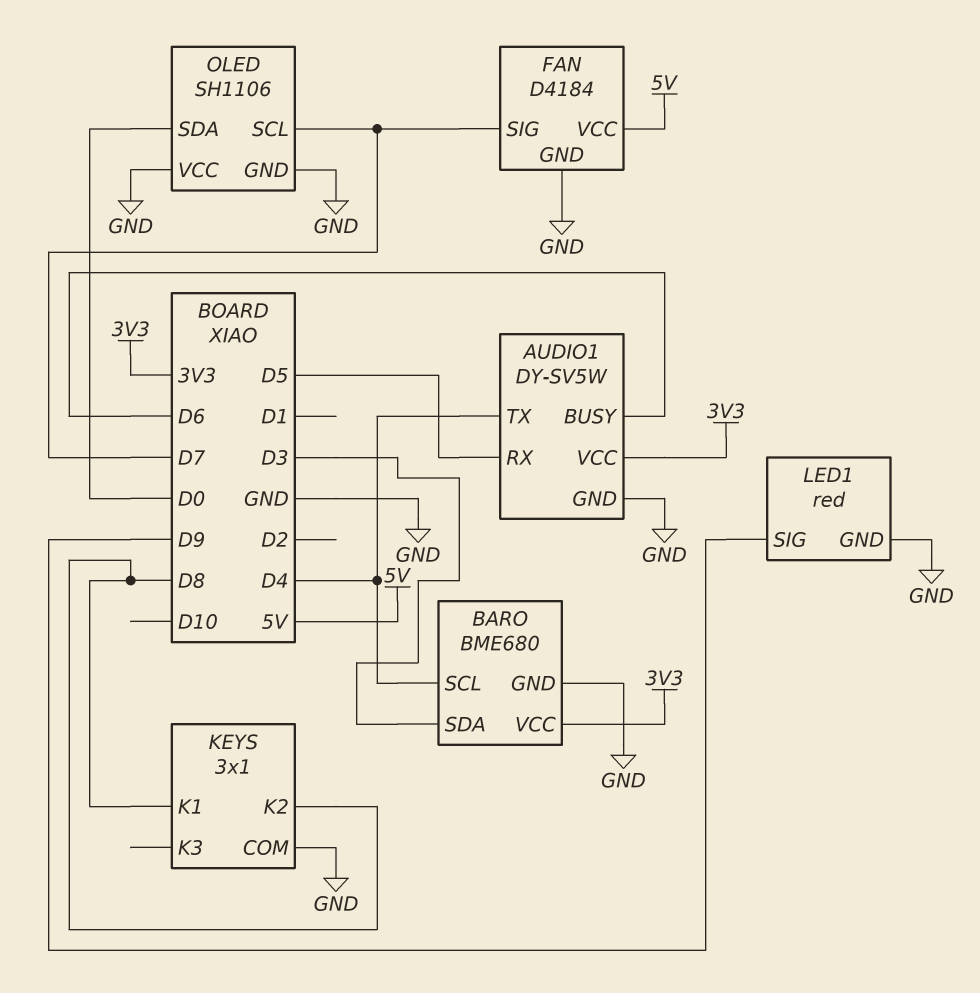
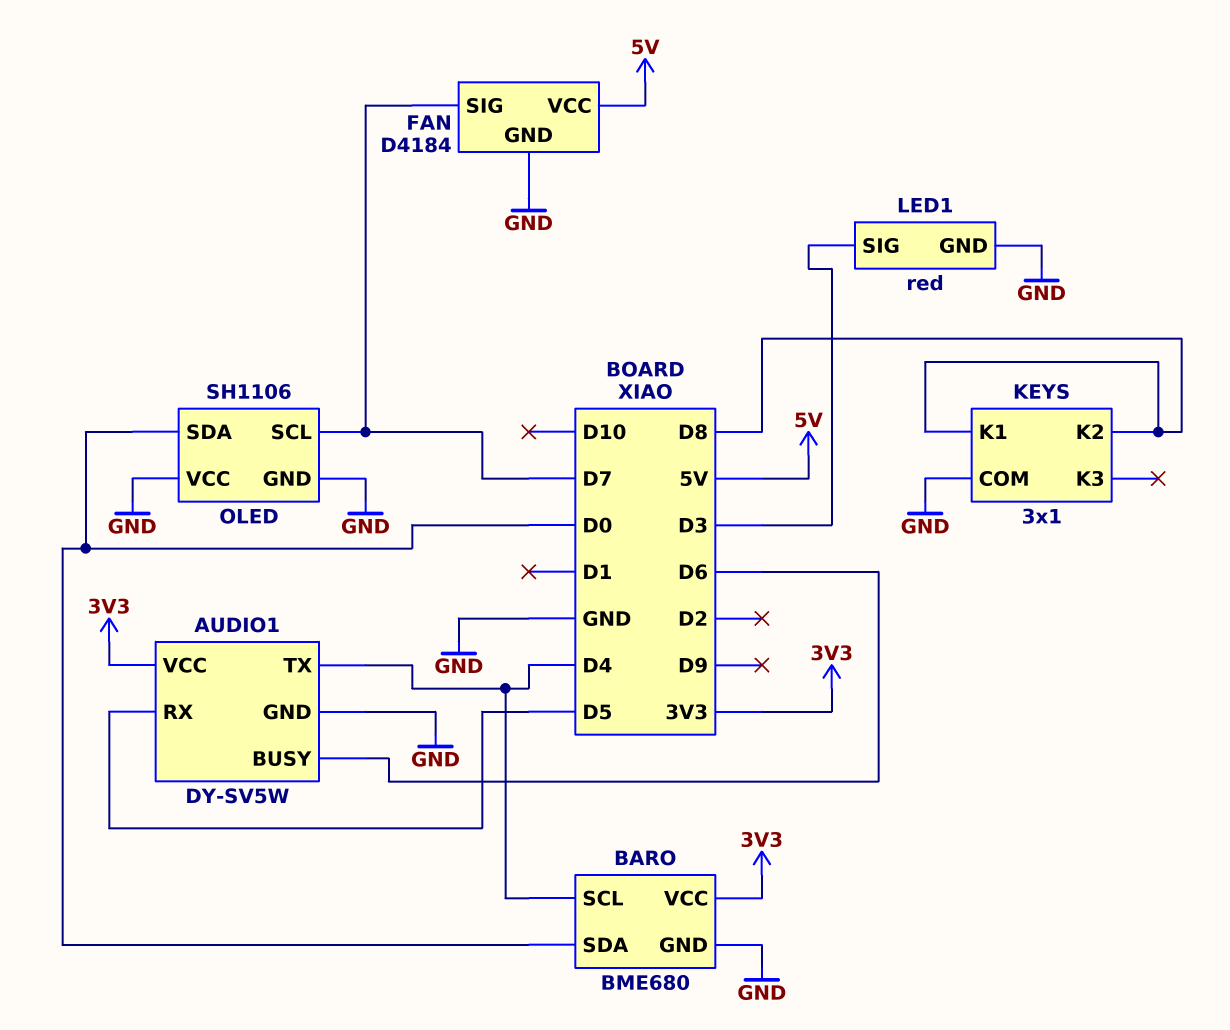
BARO pin SDA: D3 -> D0
LED1 pin SIG: D9 -> D3

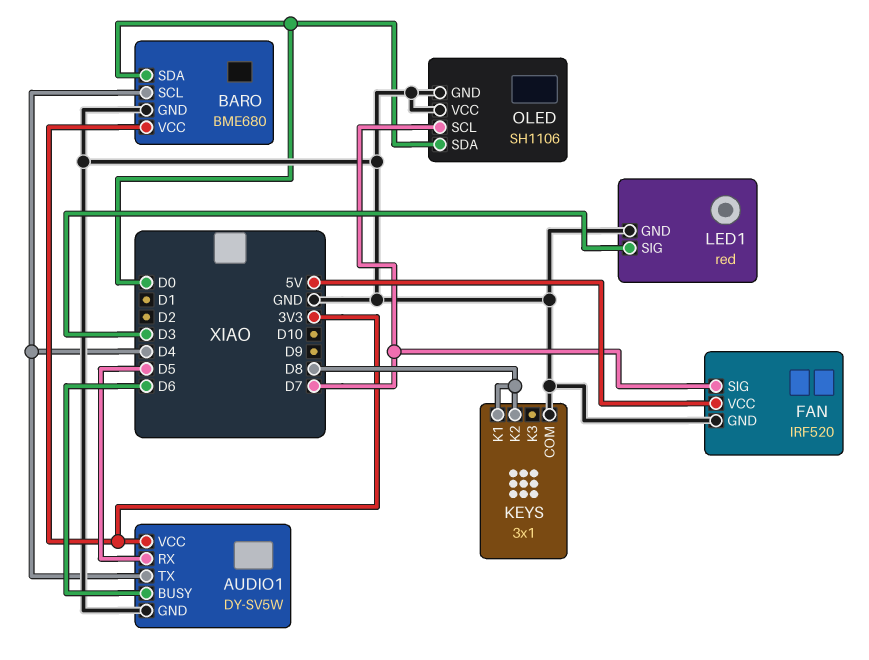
FAN: D4184 -> IRF520

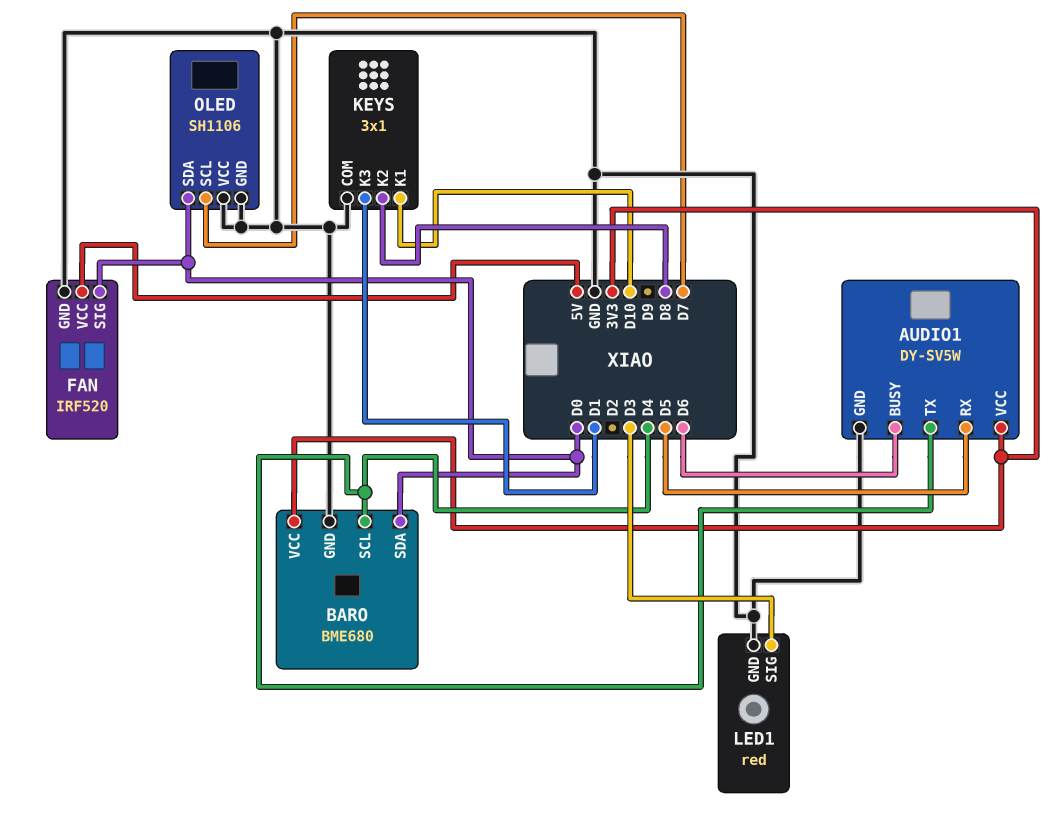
FAN pin SIG: D7 -> D0
KEYS pin K1: D8 -> D10
KEYS pin K3: none -> D1

